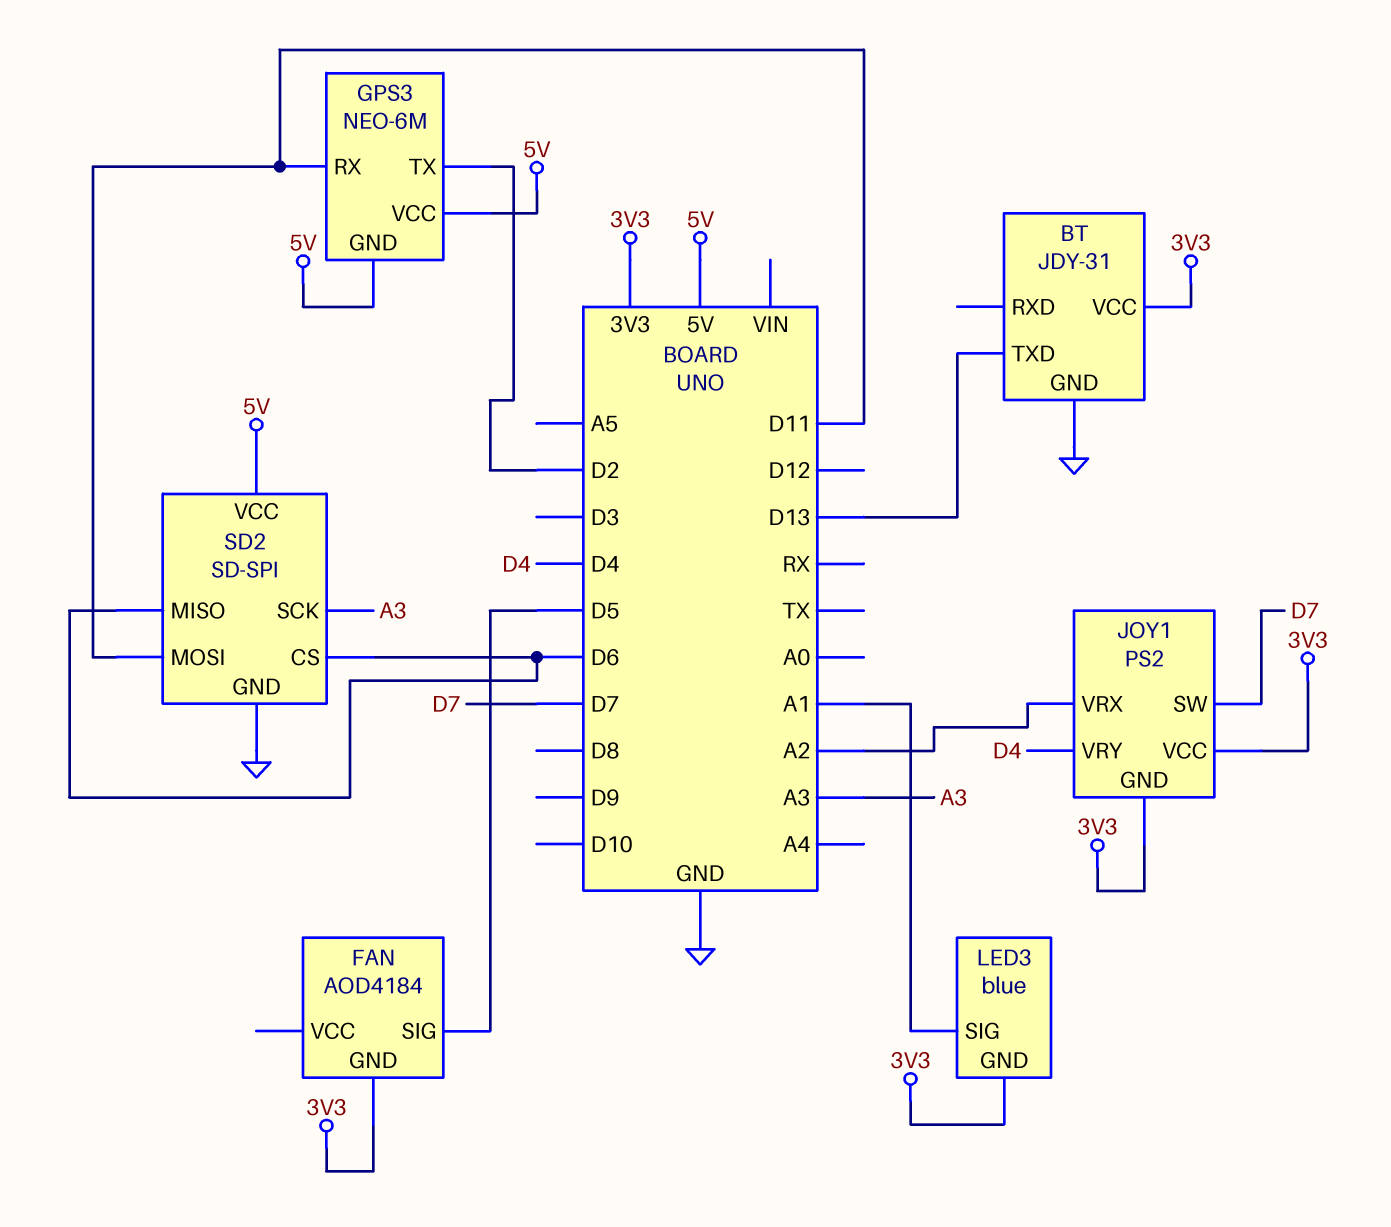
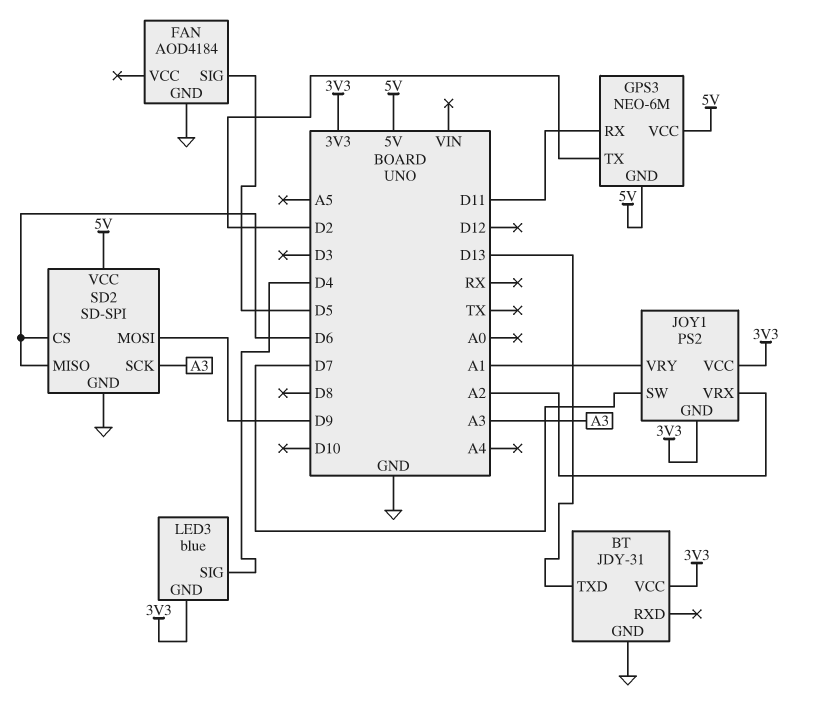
FAN pin GND: 3V3 -> GND
JOY1 pin VRY: D4 -> A1
LED3 pin SIG: A1 -> D4
SD2 pin MOSI: D11 -> D9

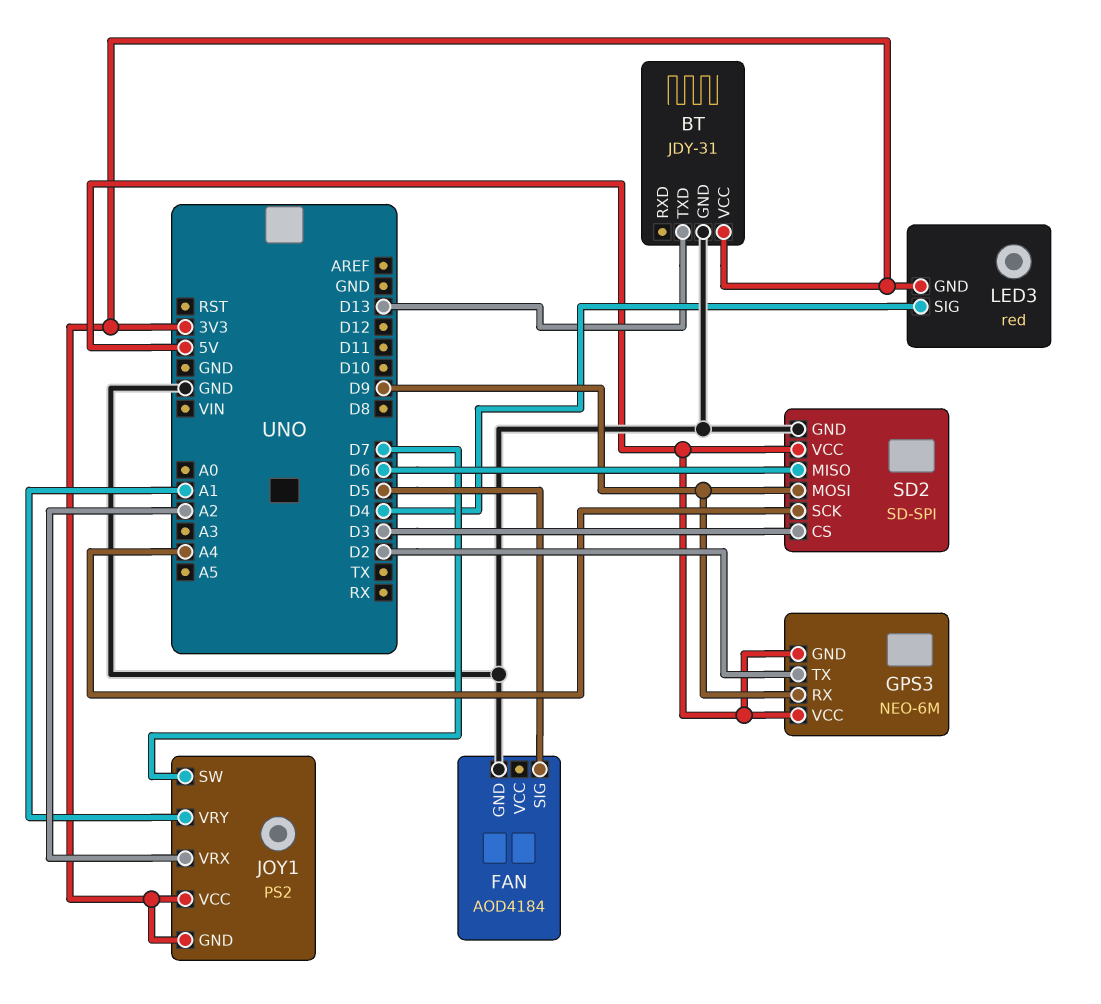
GPS3 pin RX: D11 -> D9
LED3: blue -> red
SD2 pin CS: D6 -> D3
SD2 pin SCK: A3 -> A4

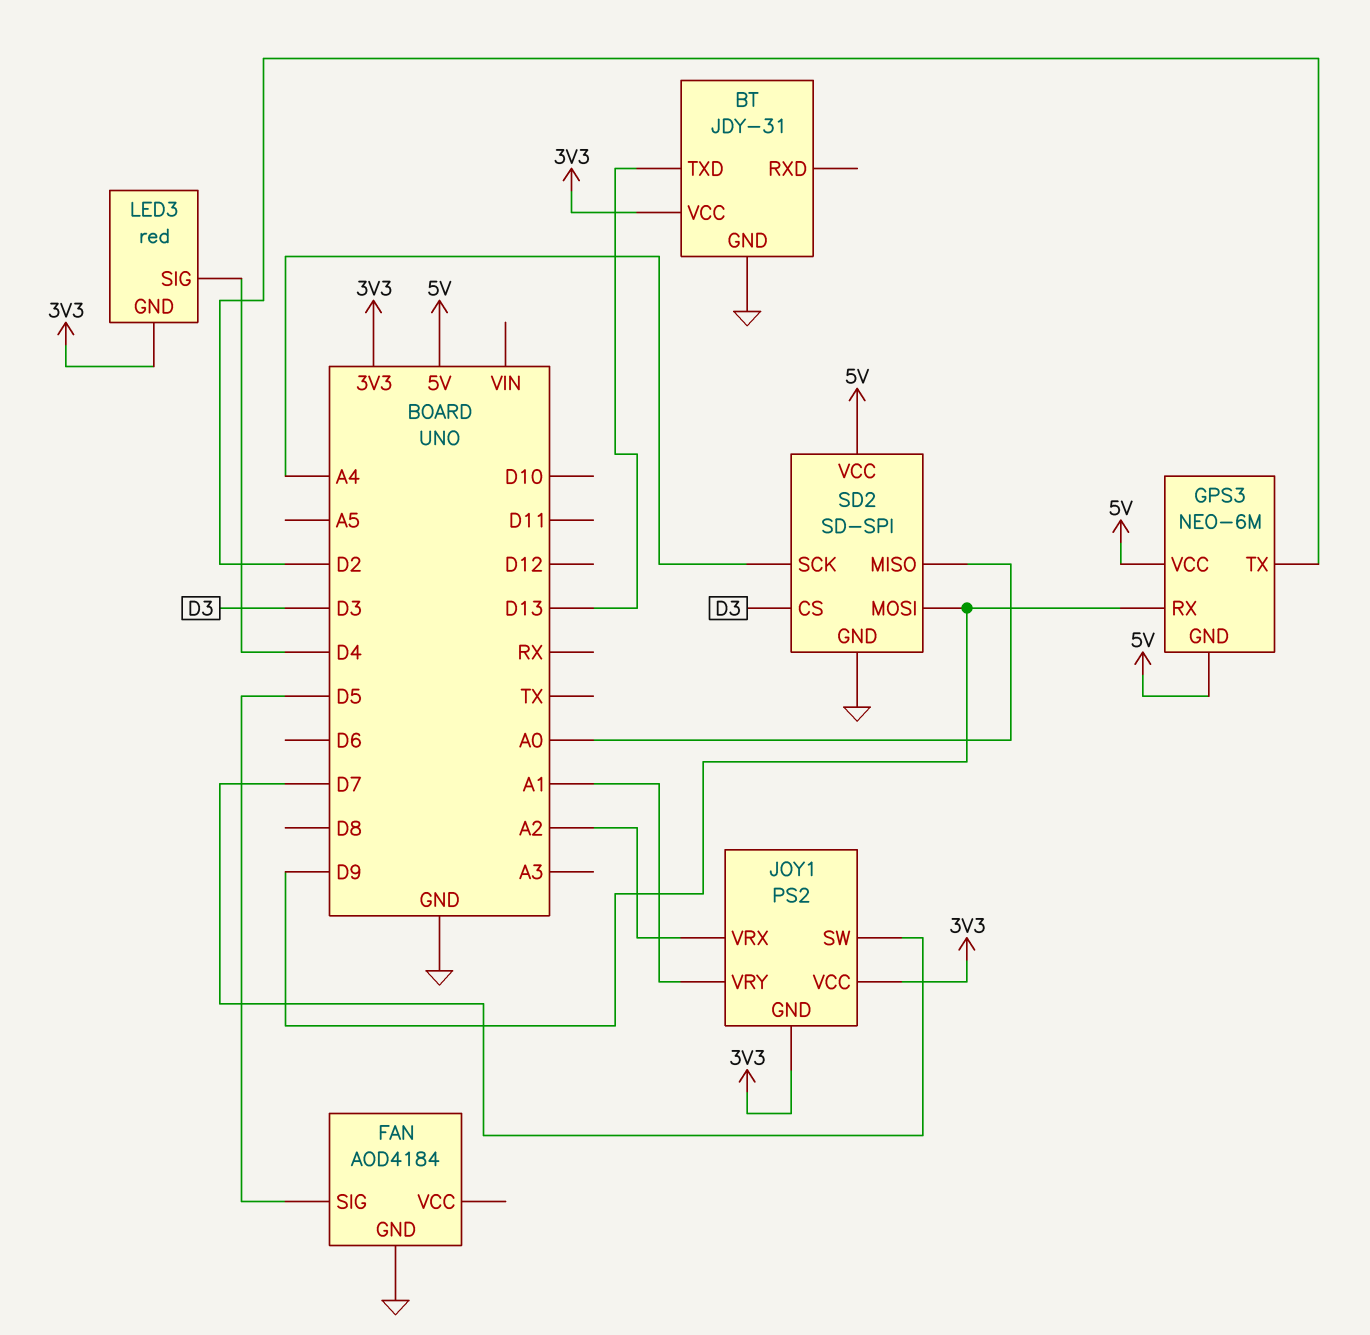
SD2 pin MISO: D6 -> A0

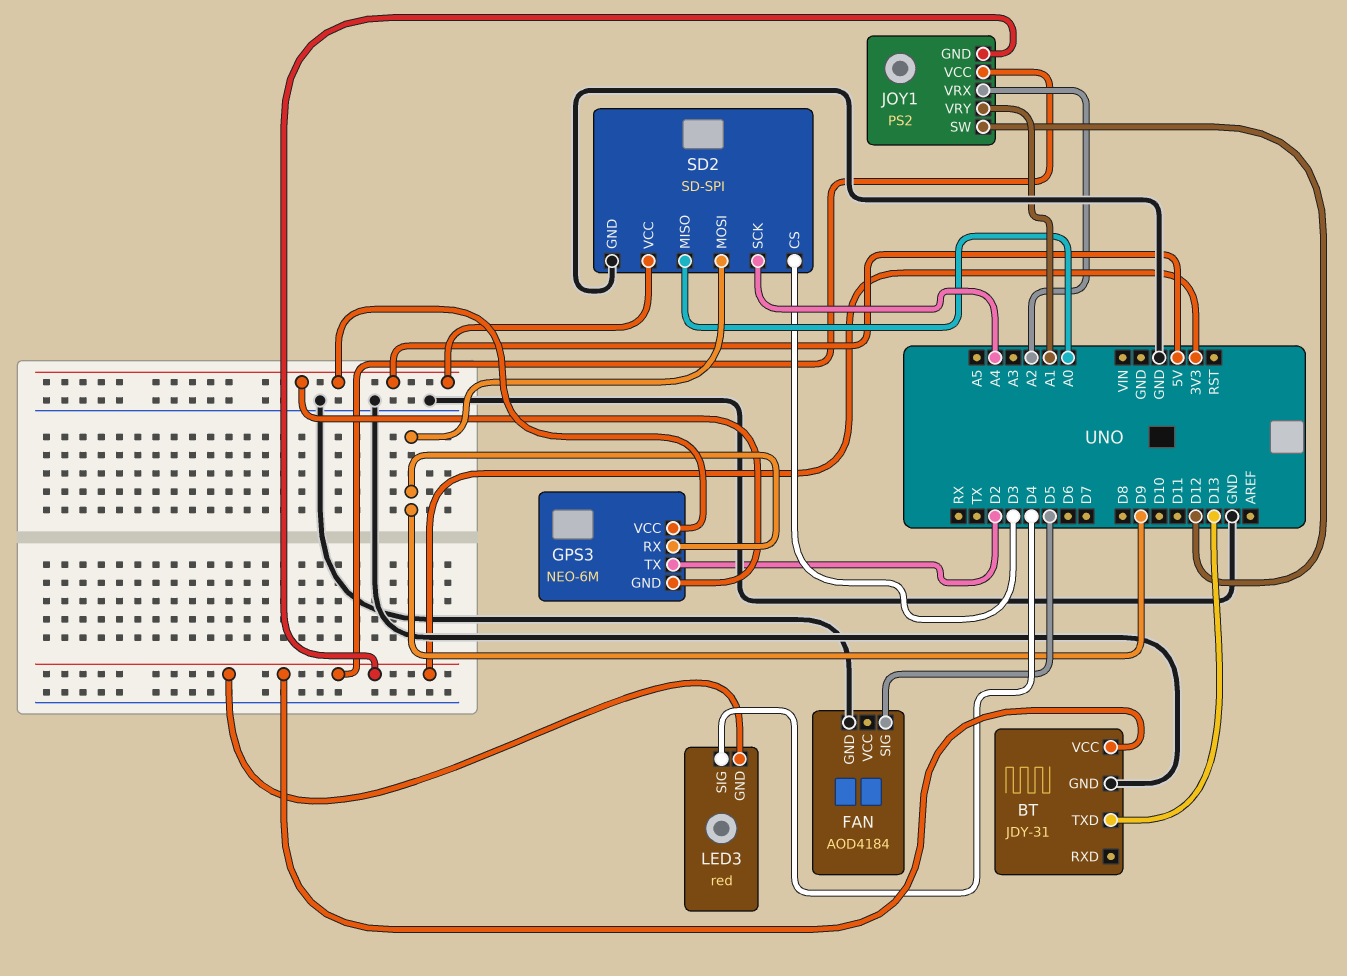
JOY1 pin SW: D7 -> D12

